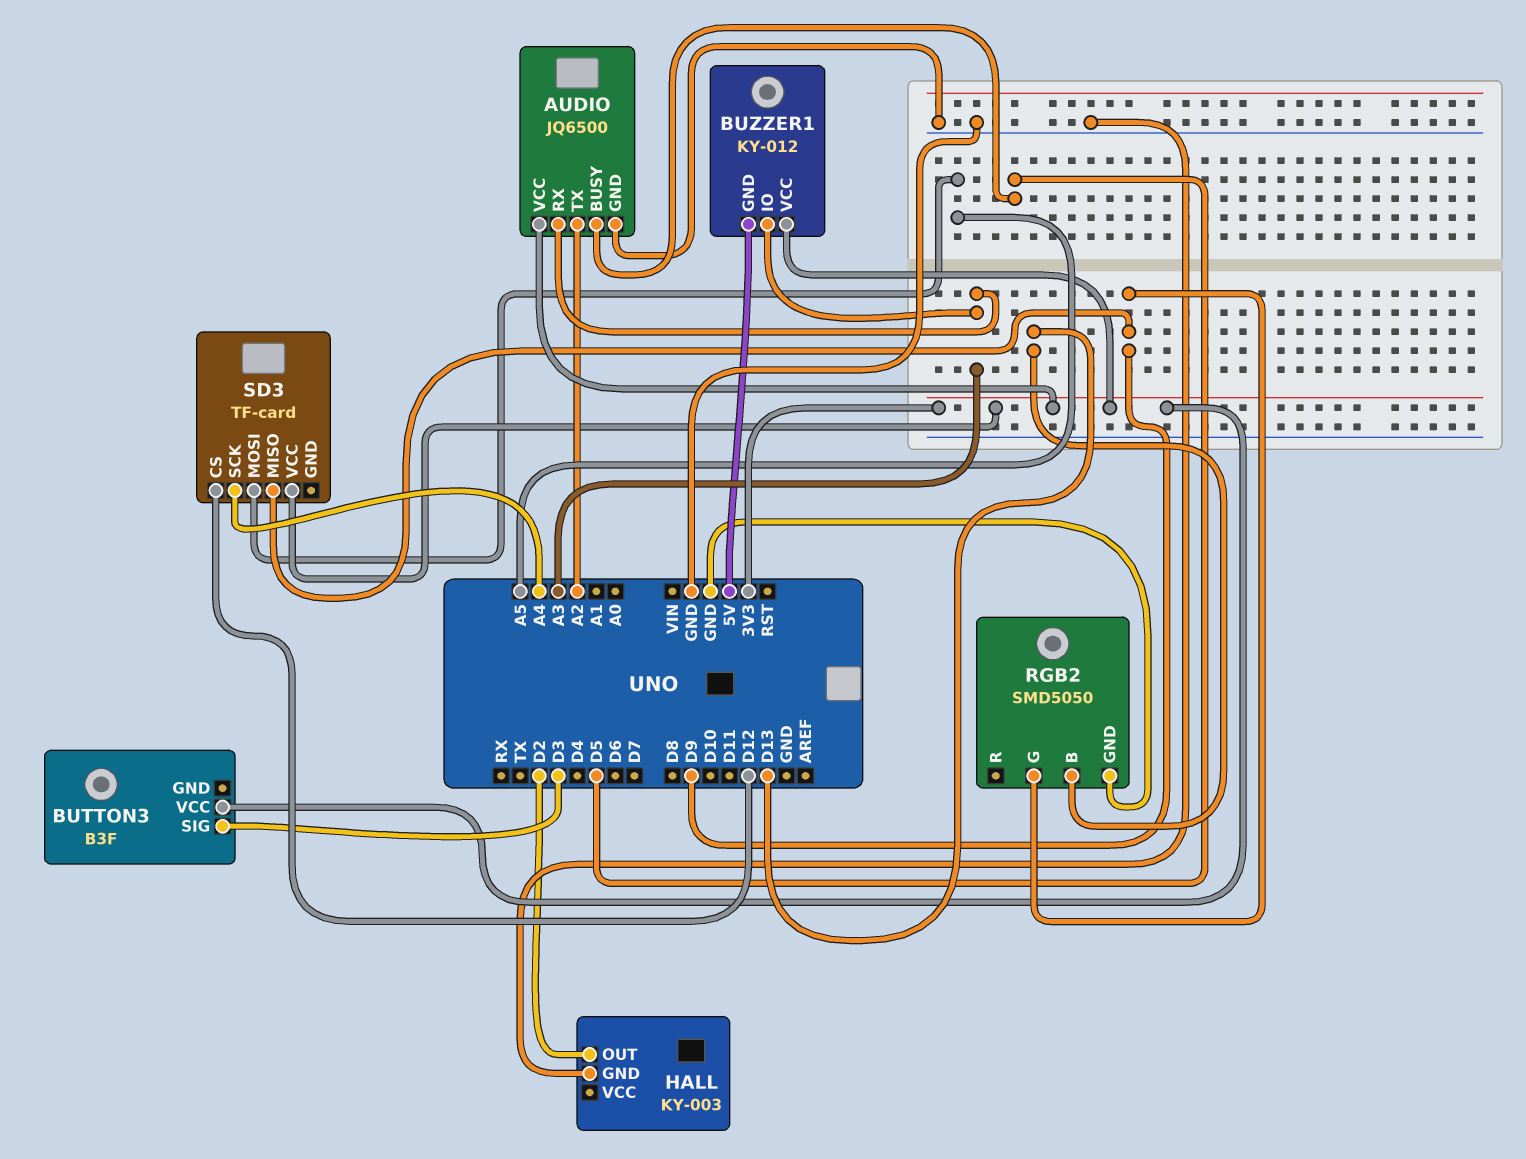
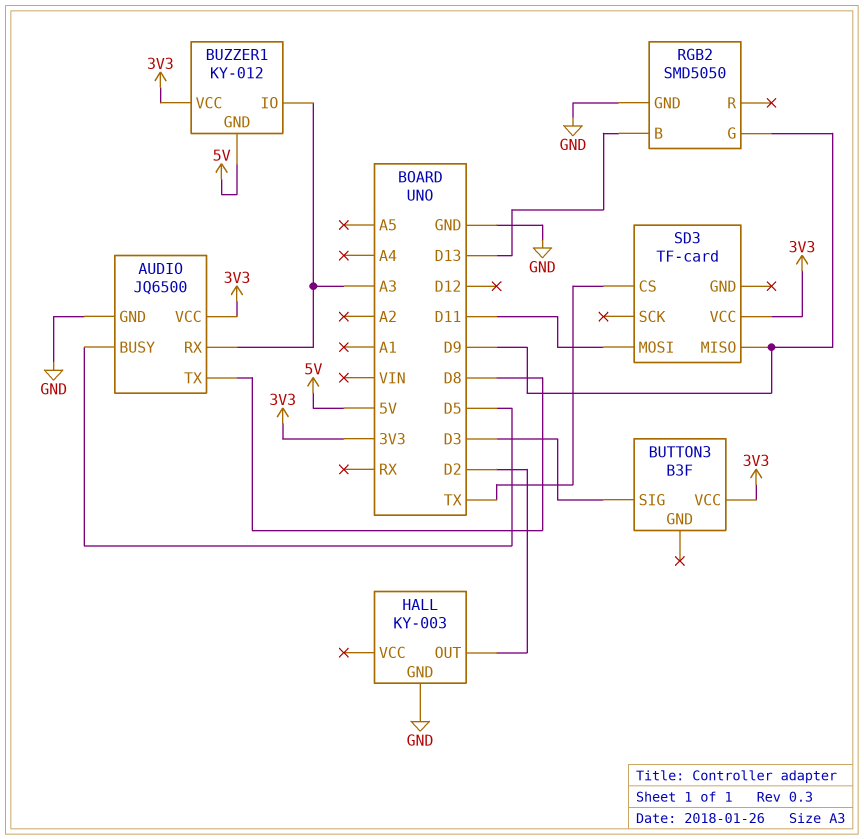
AUDIO pin TX: A2 -> D8
SD3 pin CS: D12 -> TX
SD3 pin MOSI: A5 -> D11
SD3 pin SCK: A4 -> none

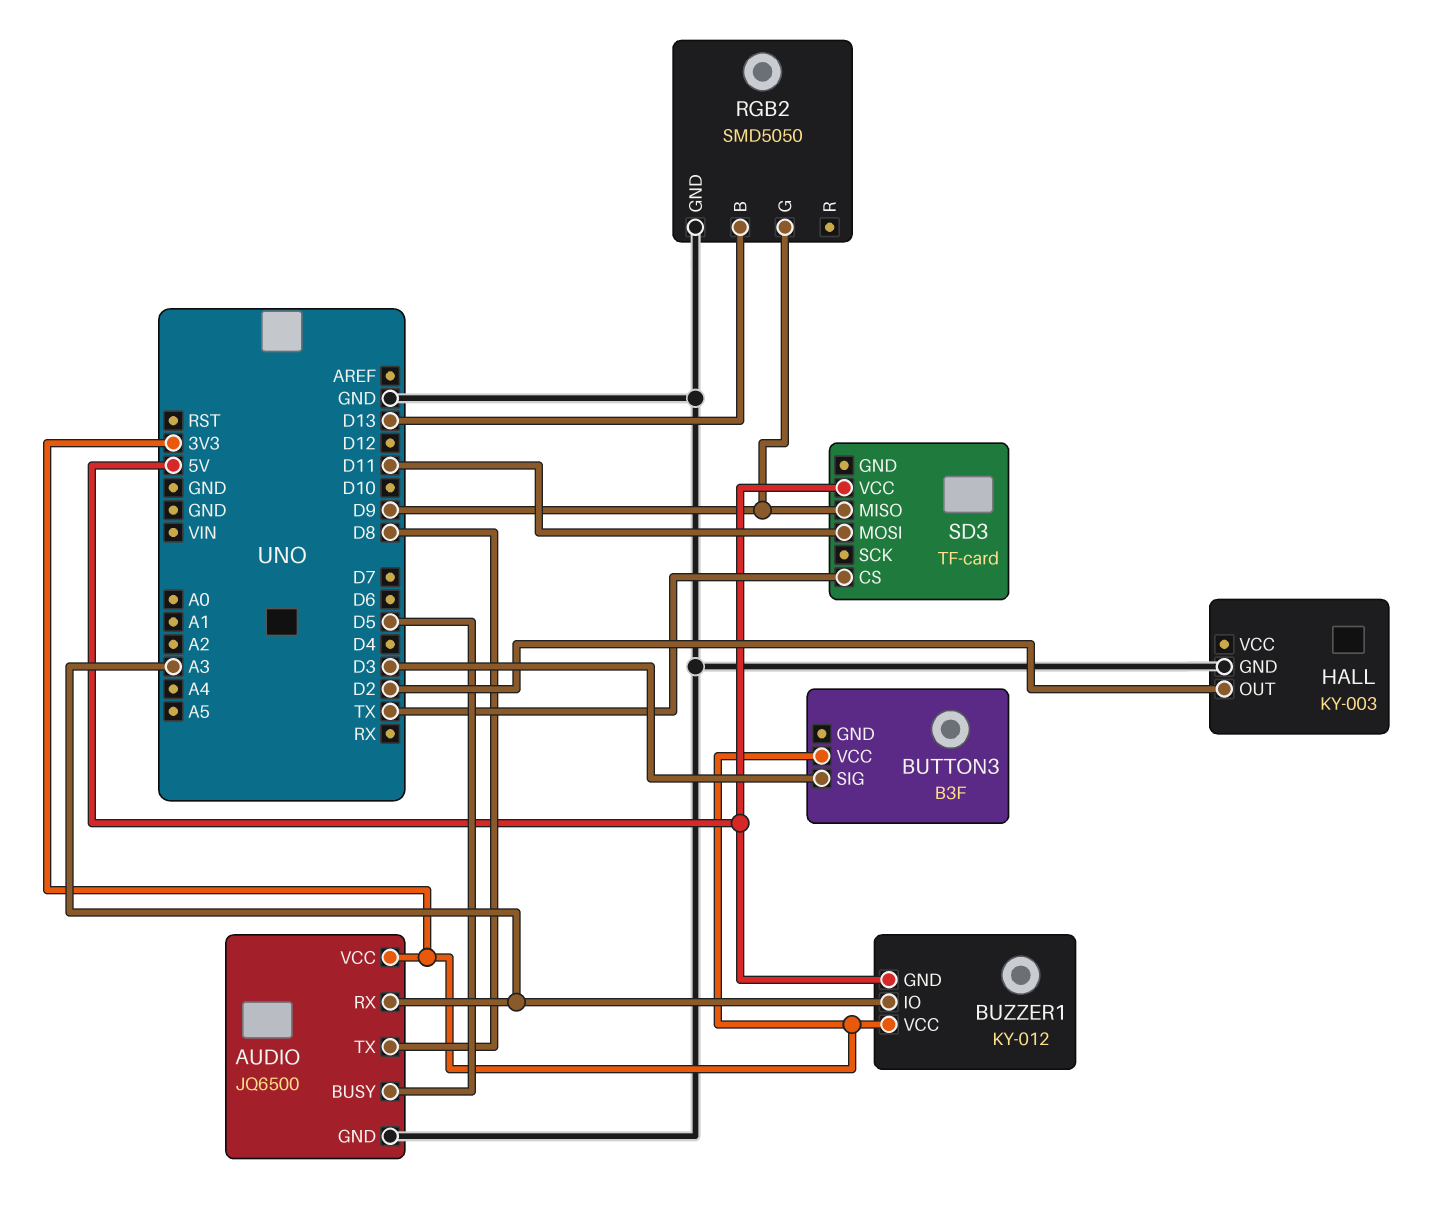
SD3 pin VCC: 3V3 -> 5V

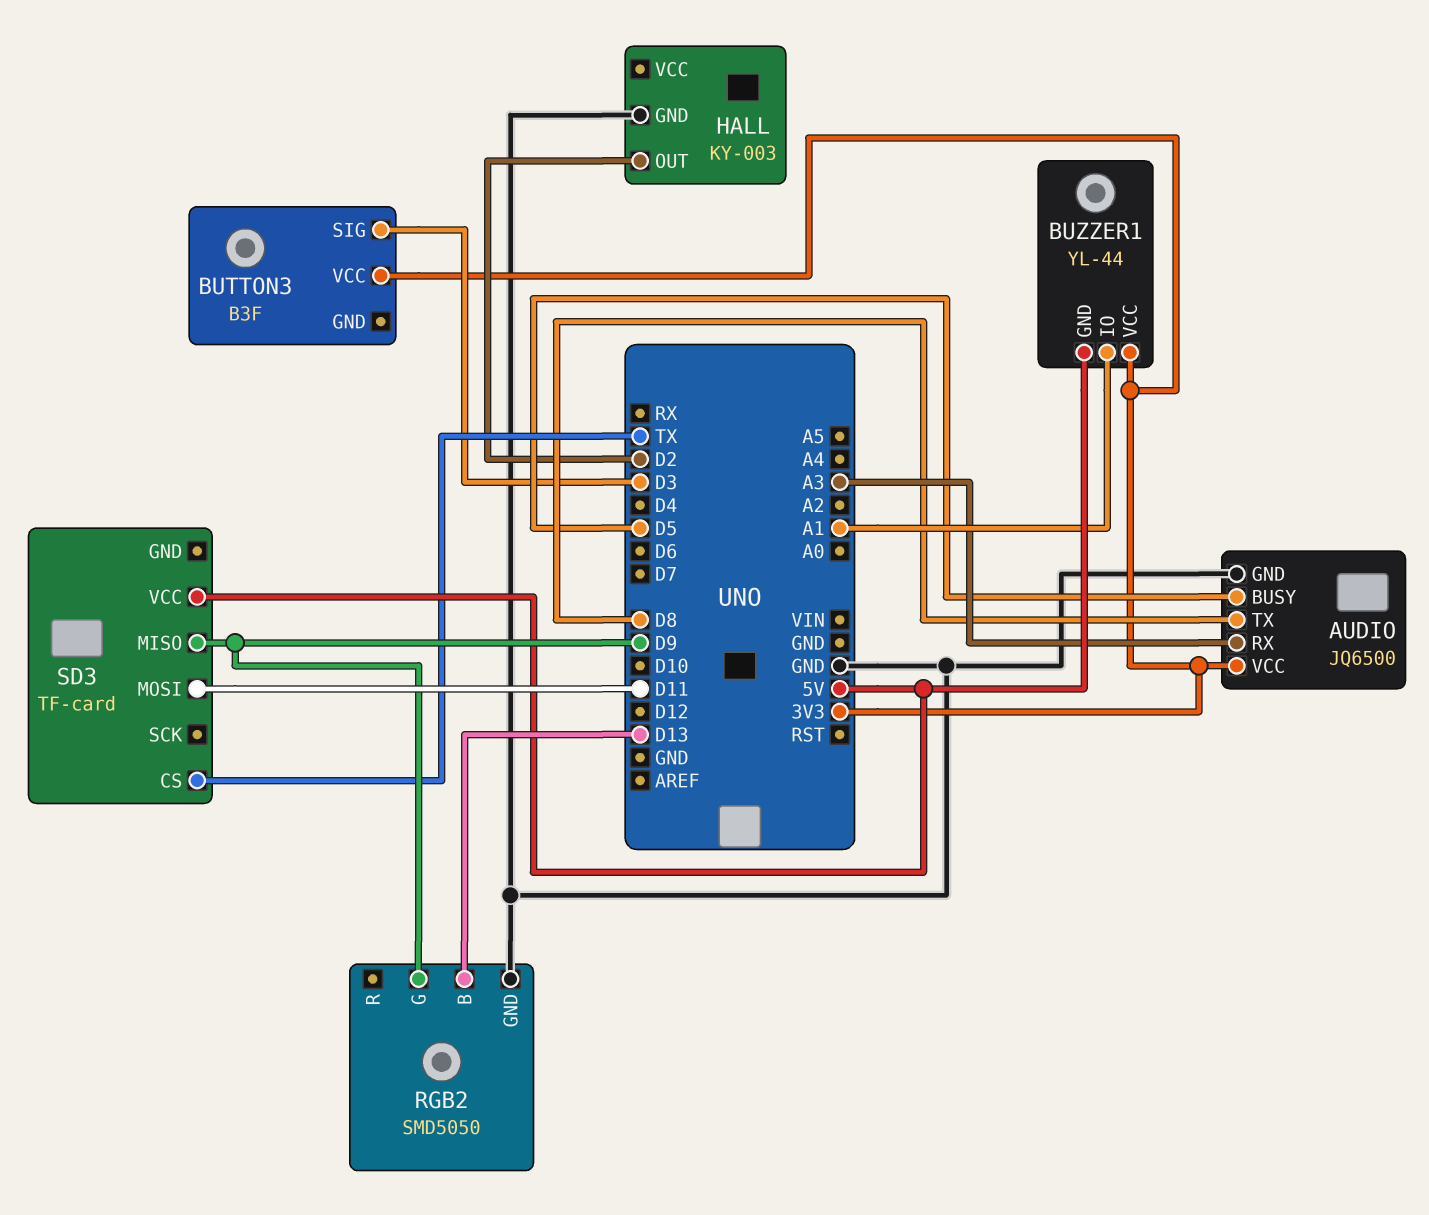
BUZZER1: KY-012 -> YL-44
BUZZER1 pin IO: A3 -> A1

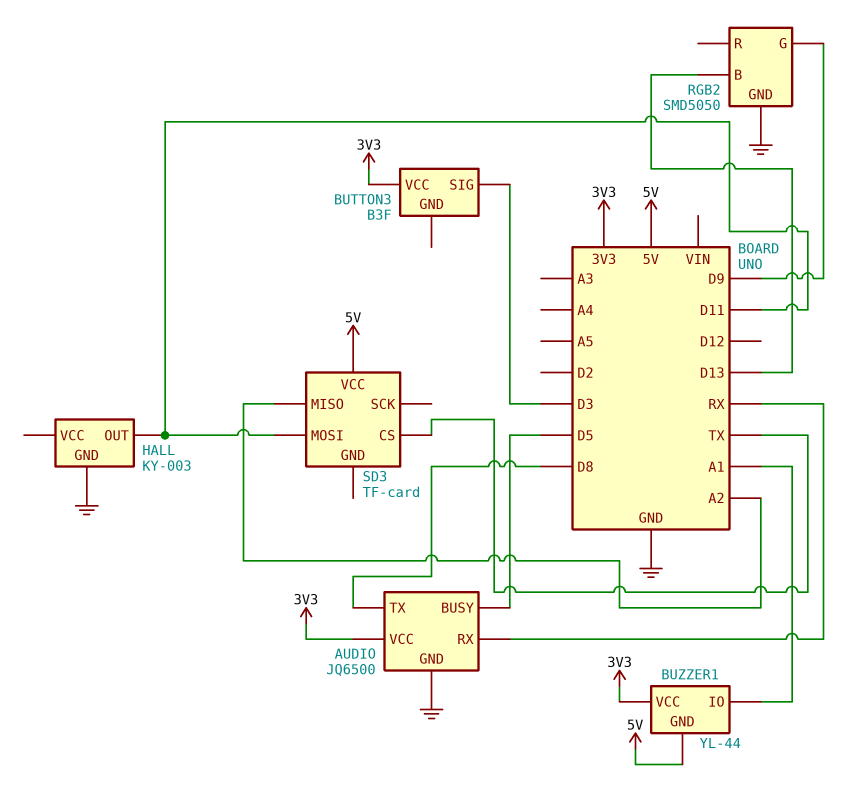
AUDIO pin RX: A3 -> RX
HALL pin OUT: D2 -> D11
SD3 pin MISO: D9 -> A2

